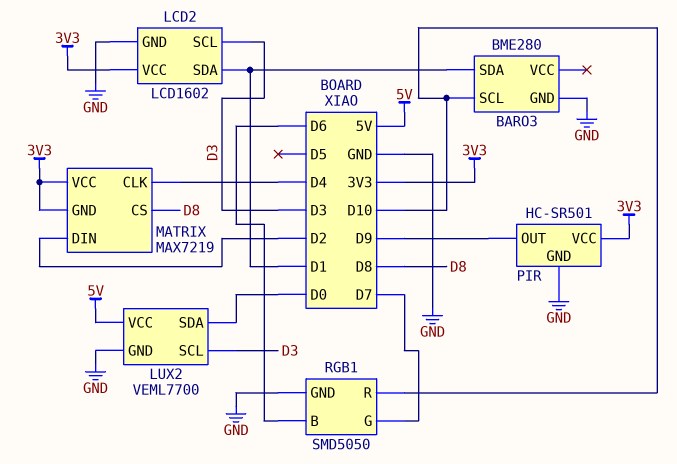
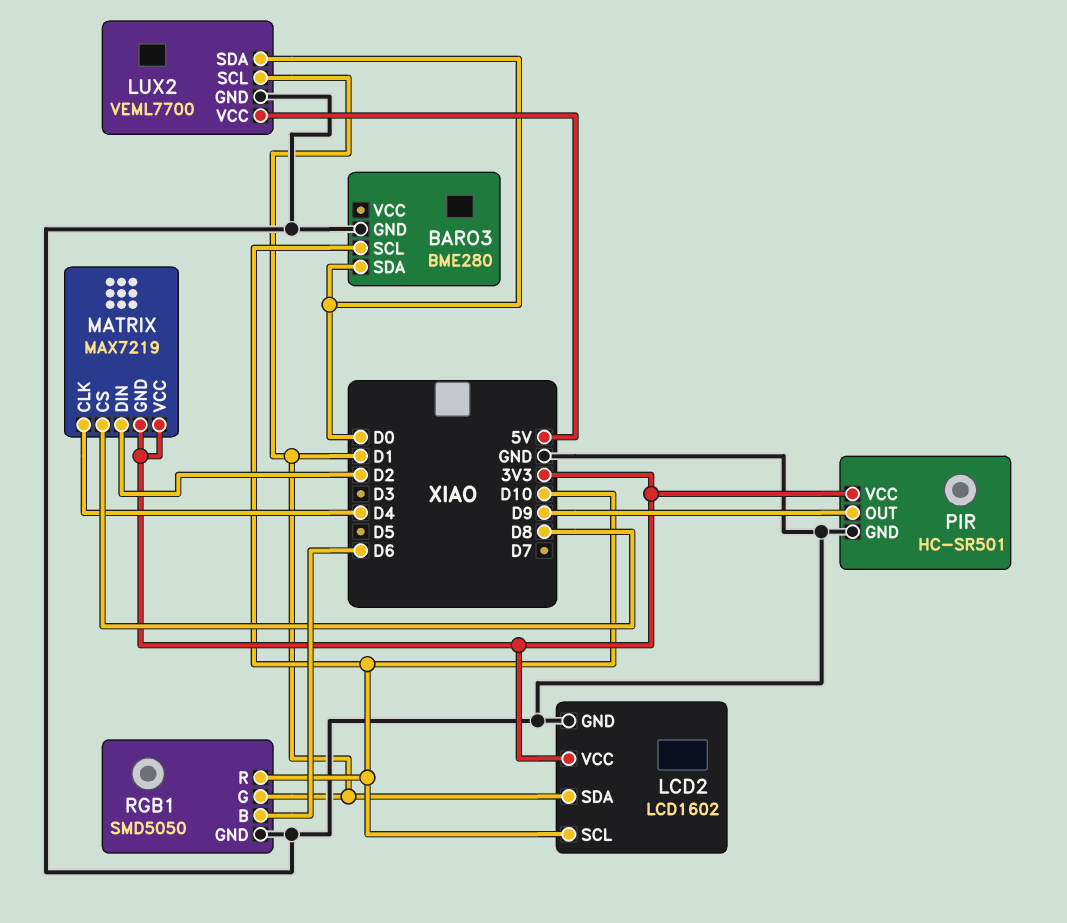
BARO3 pin SDA: D1 -> D0
LCD2 pin SCL: D3 -> D10
LUX2 pin SCL: D3 -> D1
RGB1 pin G: D7 -> D1

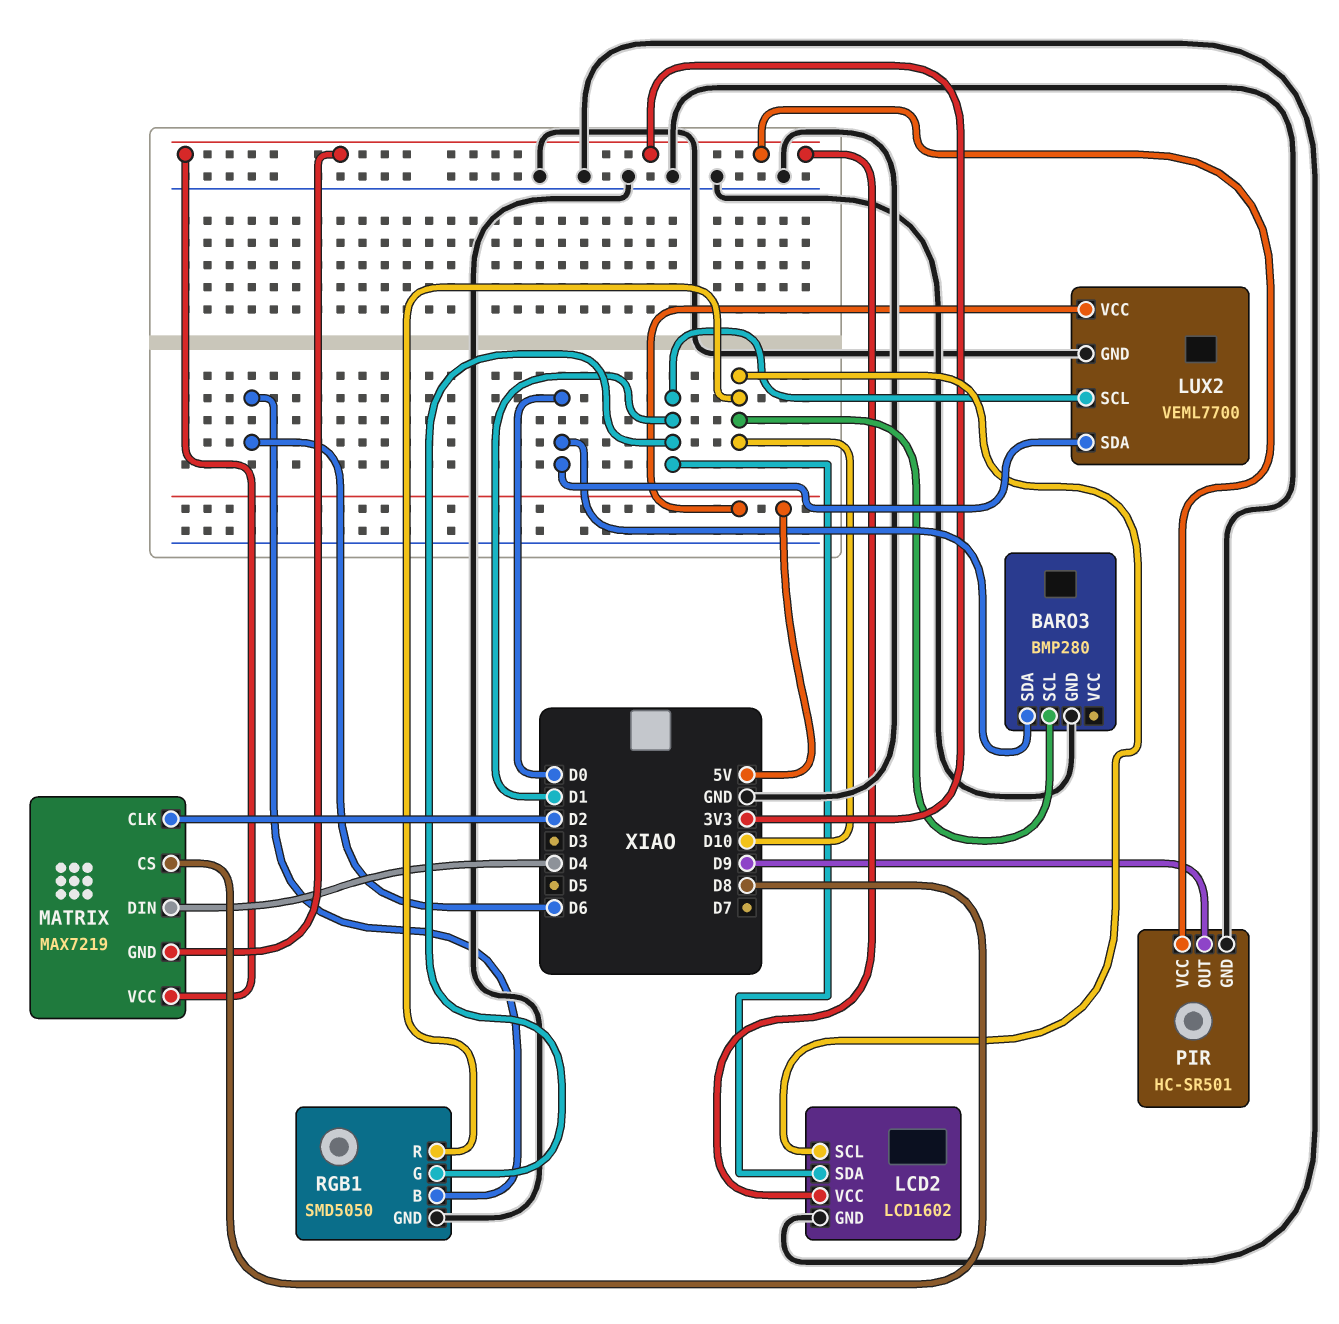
BARO3: BME280 -> BMP280
MATRIX pin CLK: D4 -> D2
MATRIX pin DIN: D2 -> D4

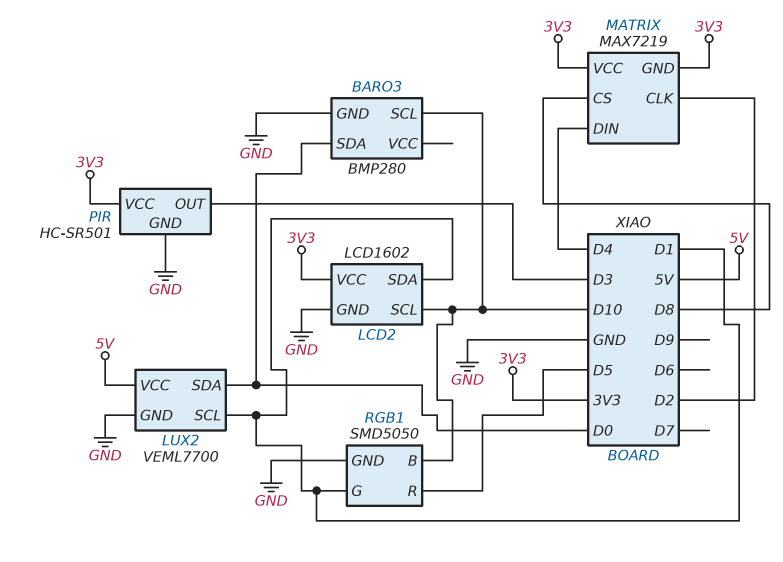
PIR pin OUT: D9 -> D3
RGB1 pin B: D6 -> D10
RGB1 pin R: D10 -> D5

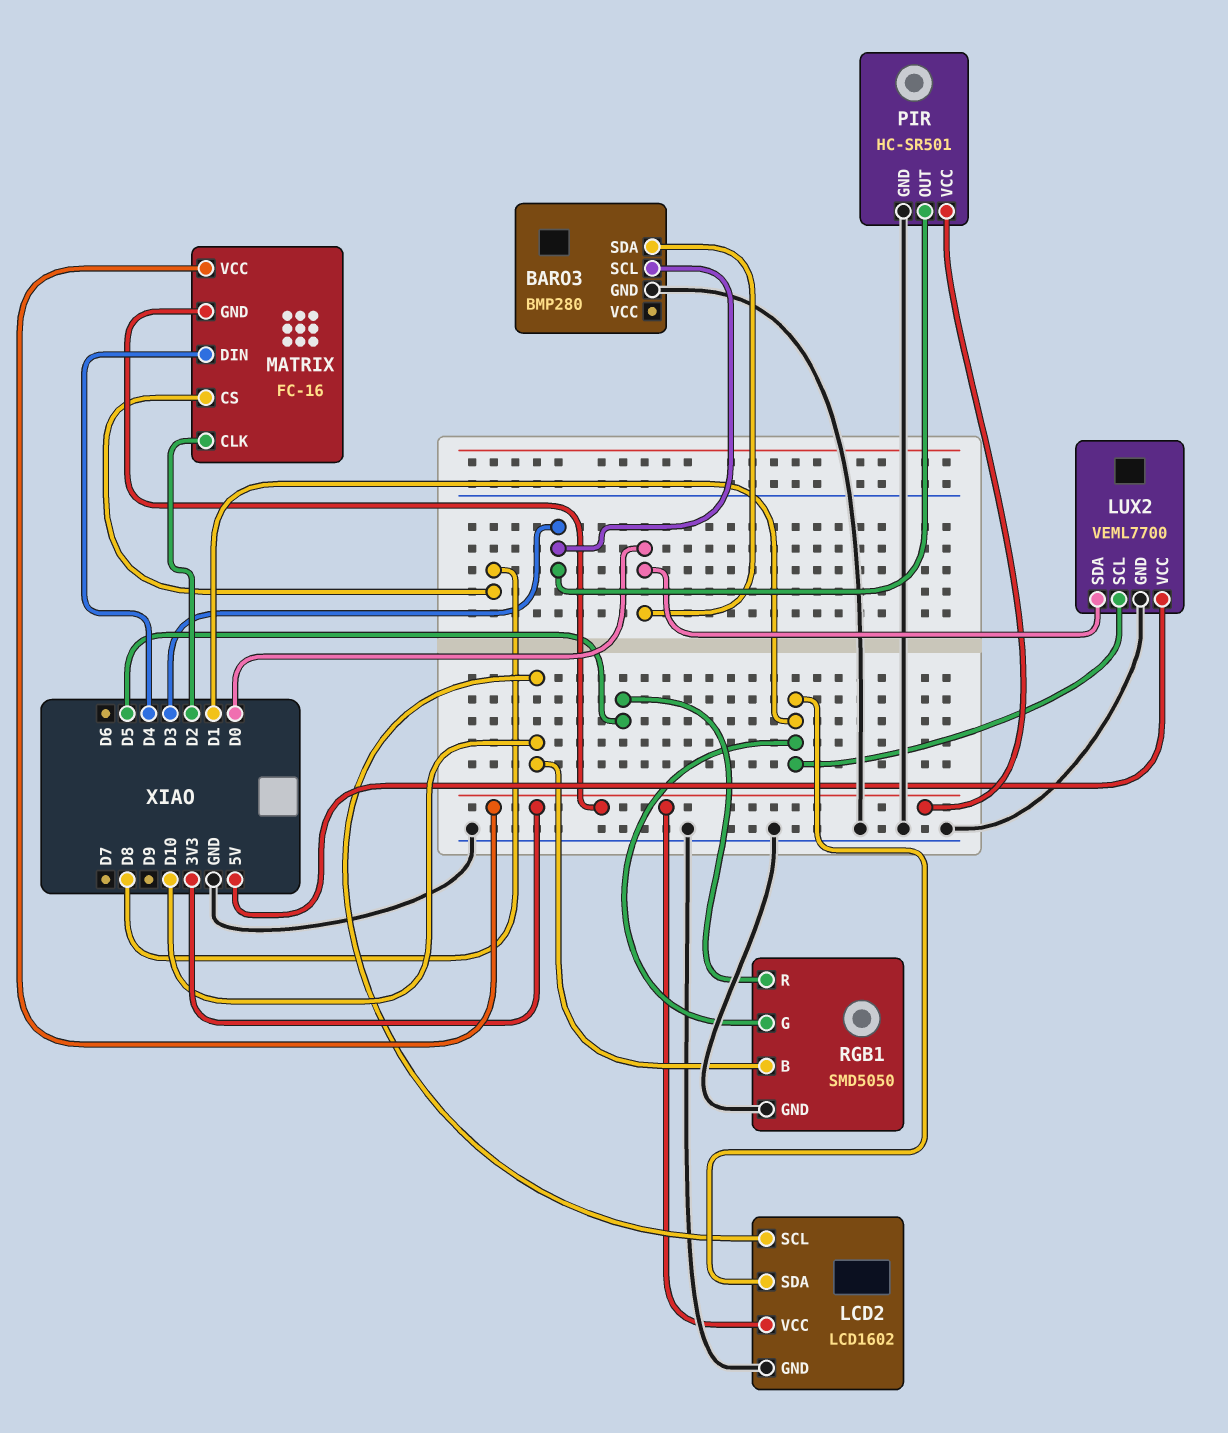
BARO3 pin SCL: D10 -> D3
MATRIX: MAX7219 -> FC-16

